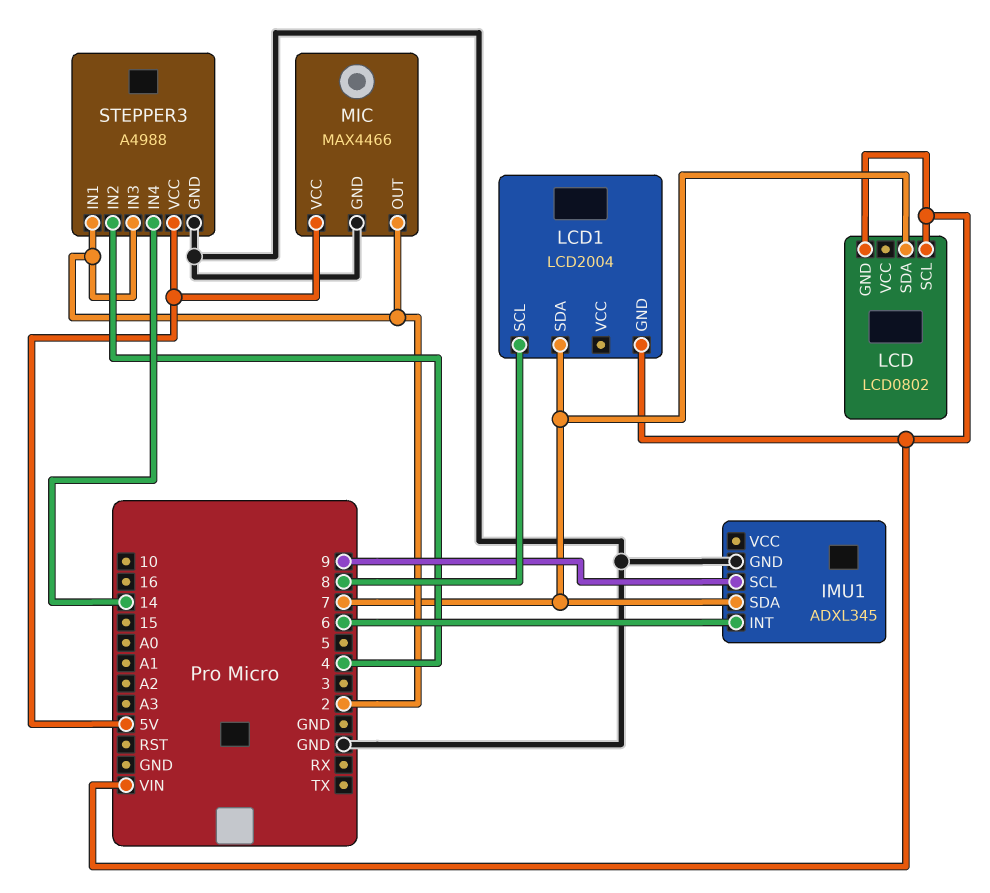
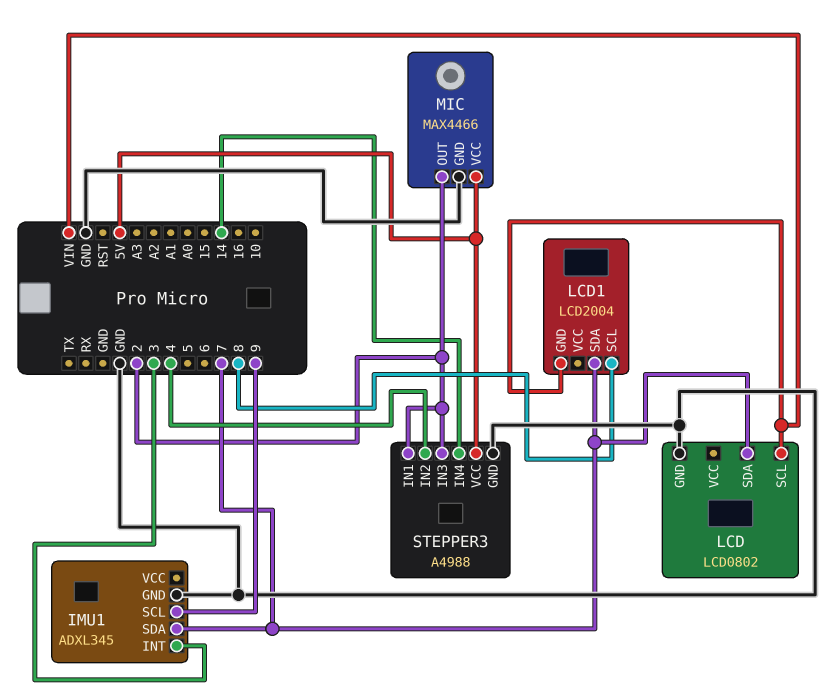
IMU1 pin INT: 6 -> 3
LCD pin GND: VIN -> GND

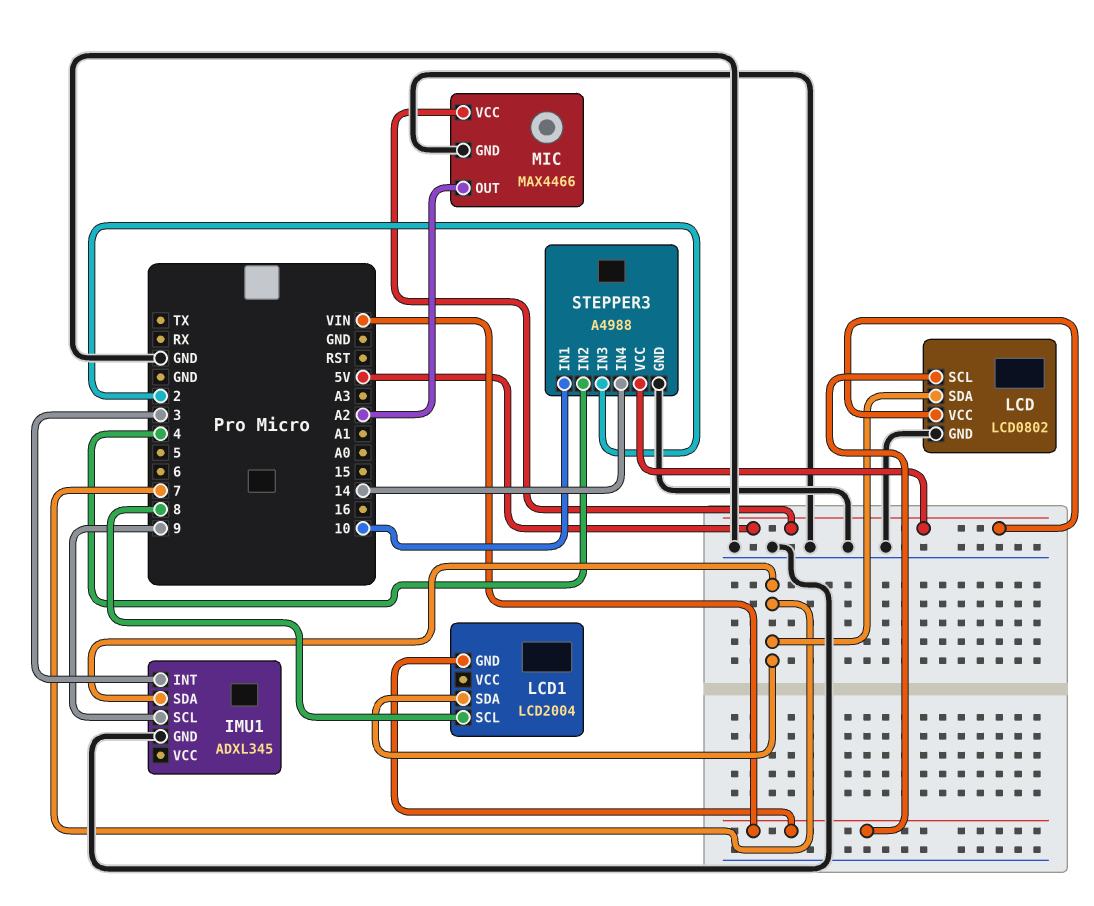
LCD pin VCC: none -> 5V
MIC pin OUT: 2 -> A2
STEPPER3 pin IN1: 2 -> 10

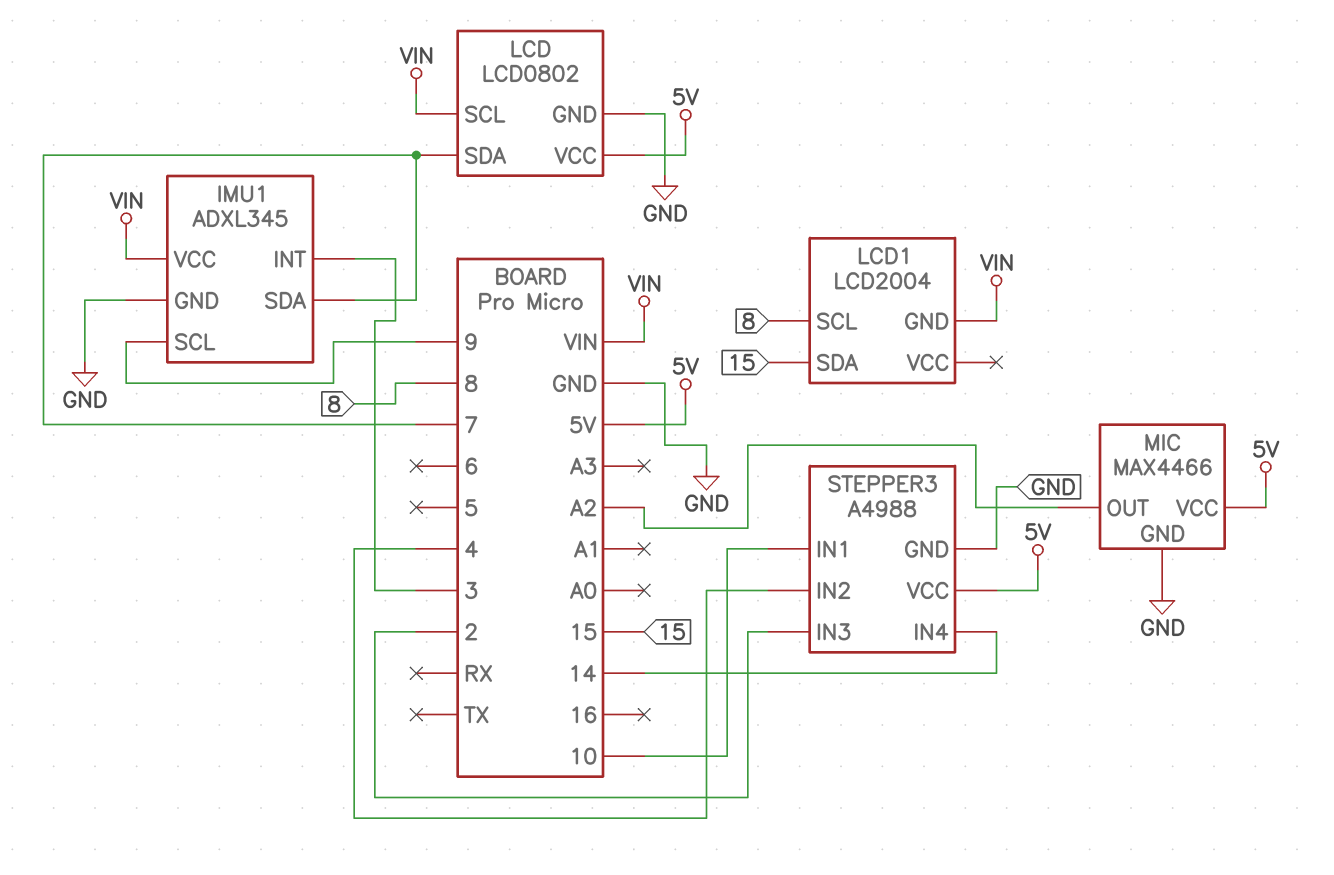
IMU1 pin VCC: none -> VIN
LCD1 pin SDA: 7 -> 15

